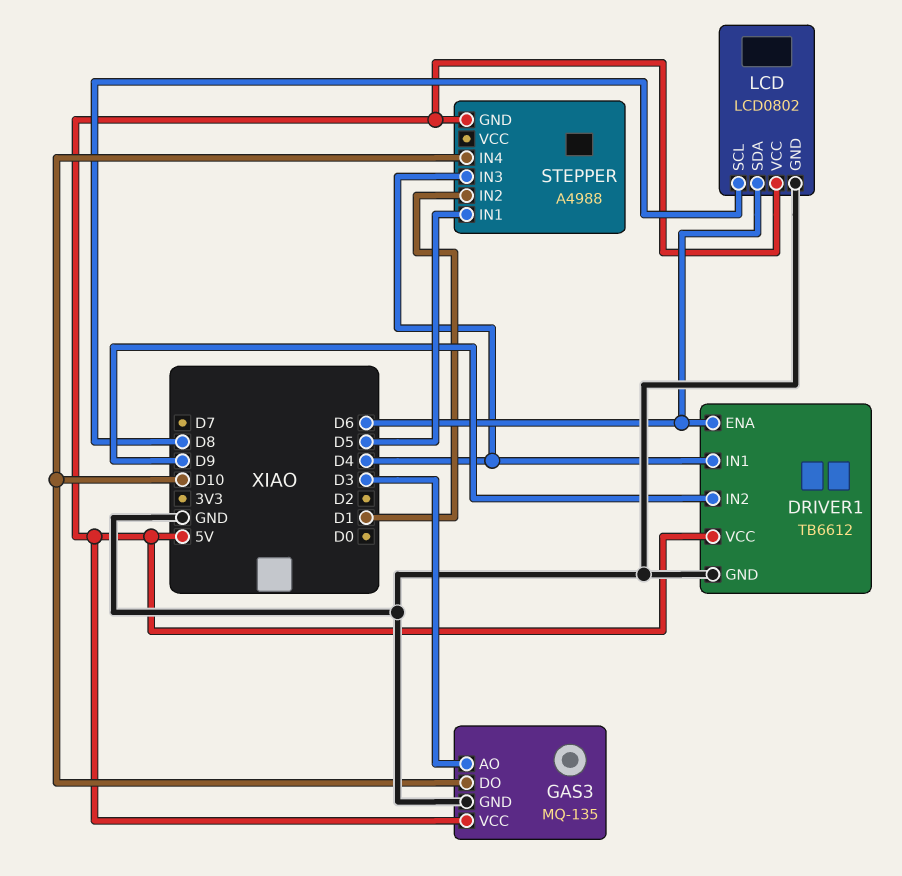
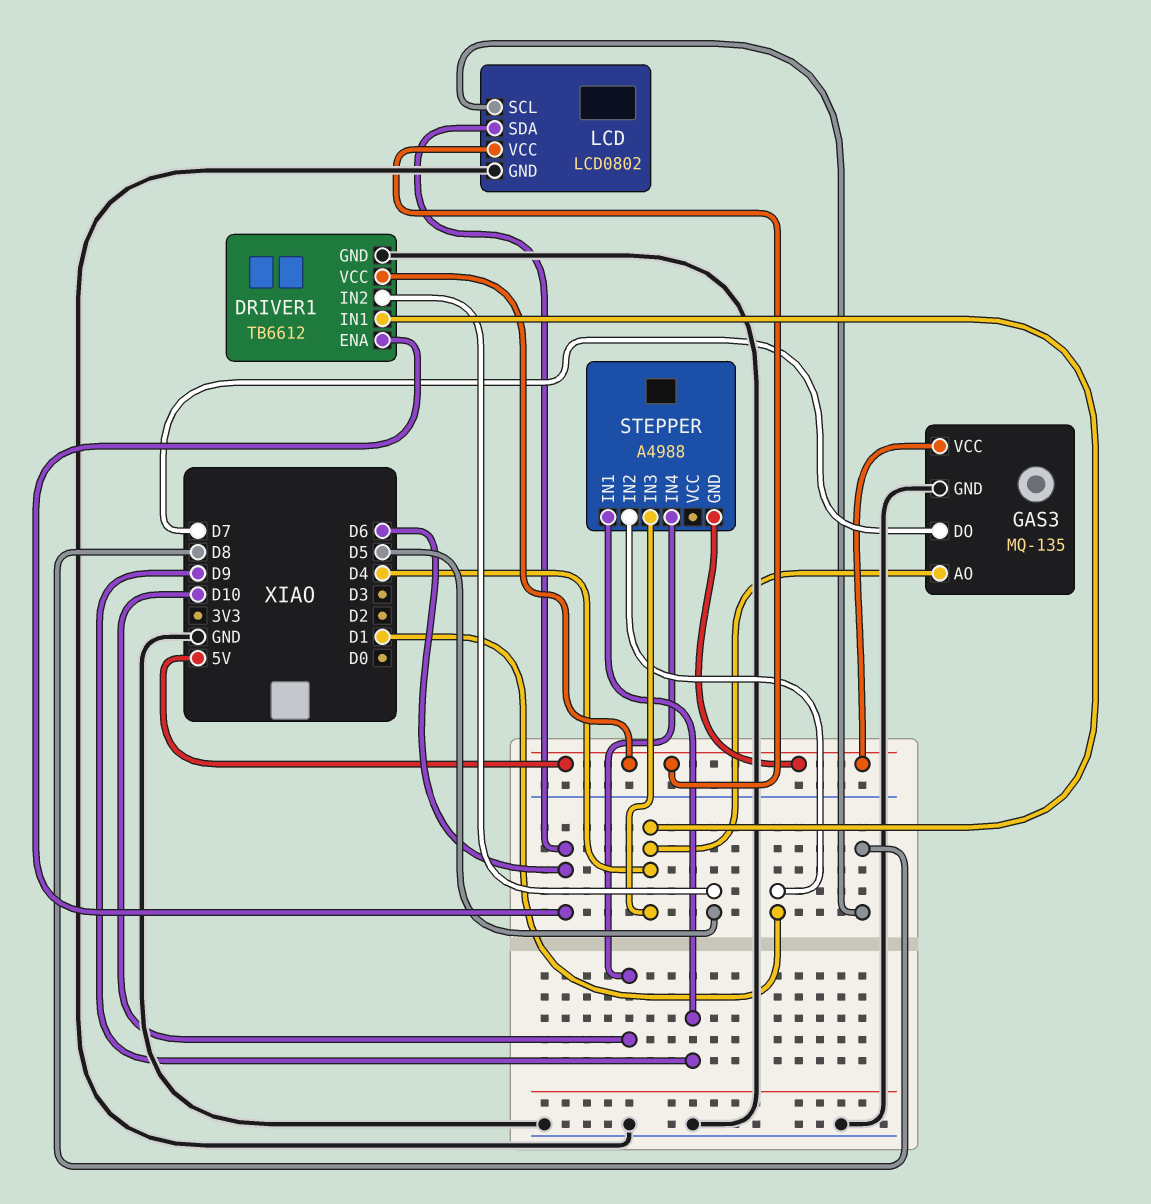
DRIVER1 pin IN2: D9 -> D5
GAS3 pin AO: D3 -> D4
GAS3 pin DO: D10 -> D7
STEPPER pin IN1: D5 -> D9

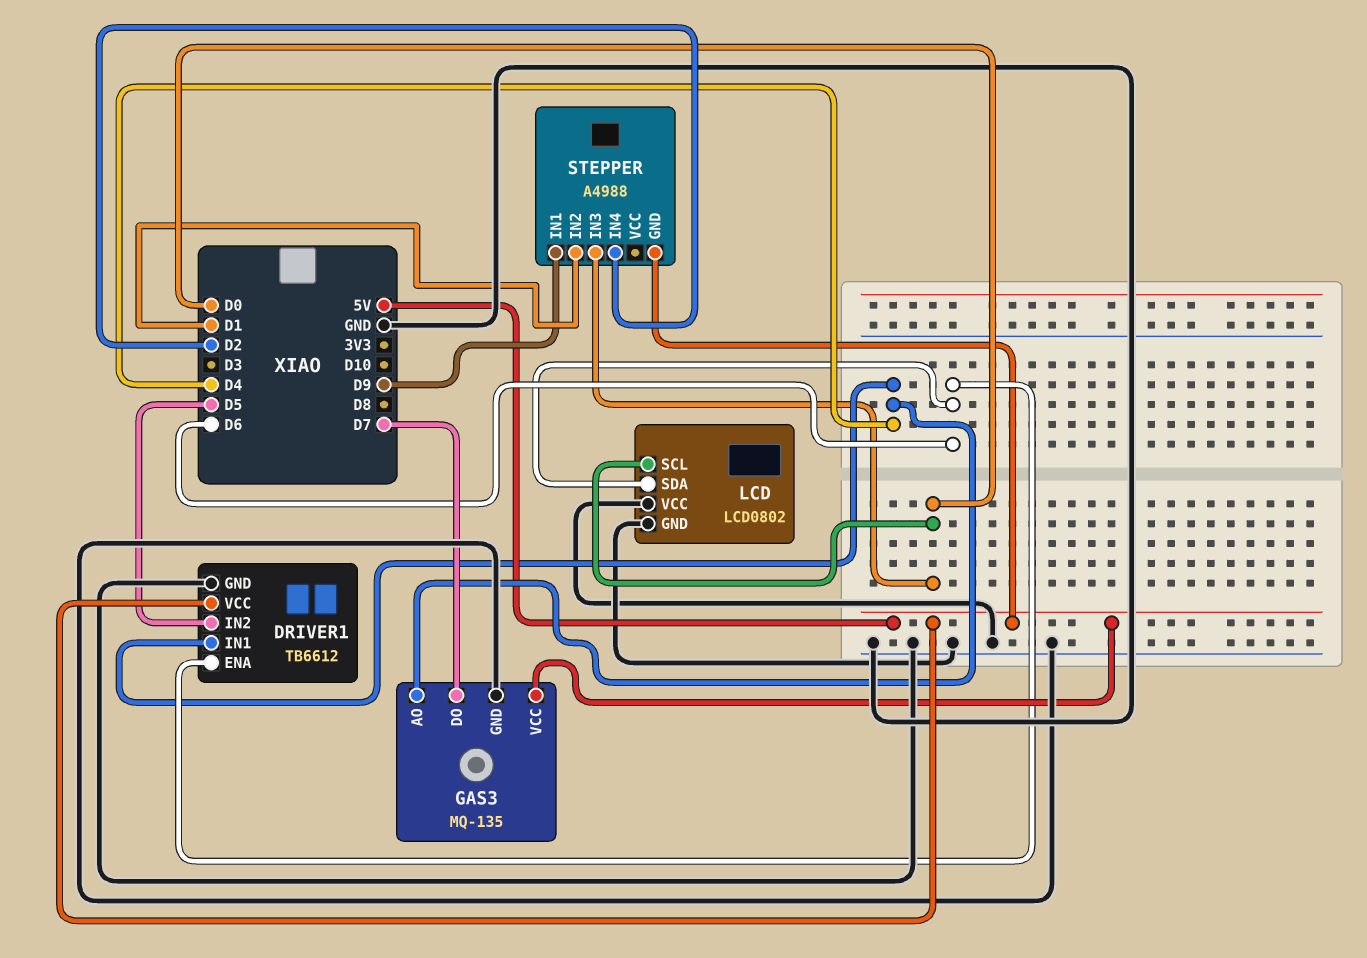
LCD pin SCL: D8 -> D0
LCD pin VCC: 5V -> GND
STEPPER pin IN3: D4 -> D0
STEPPER pin IN4: D10 -> D2

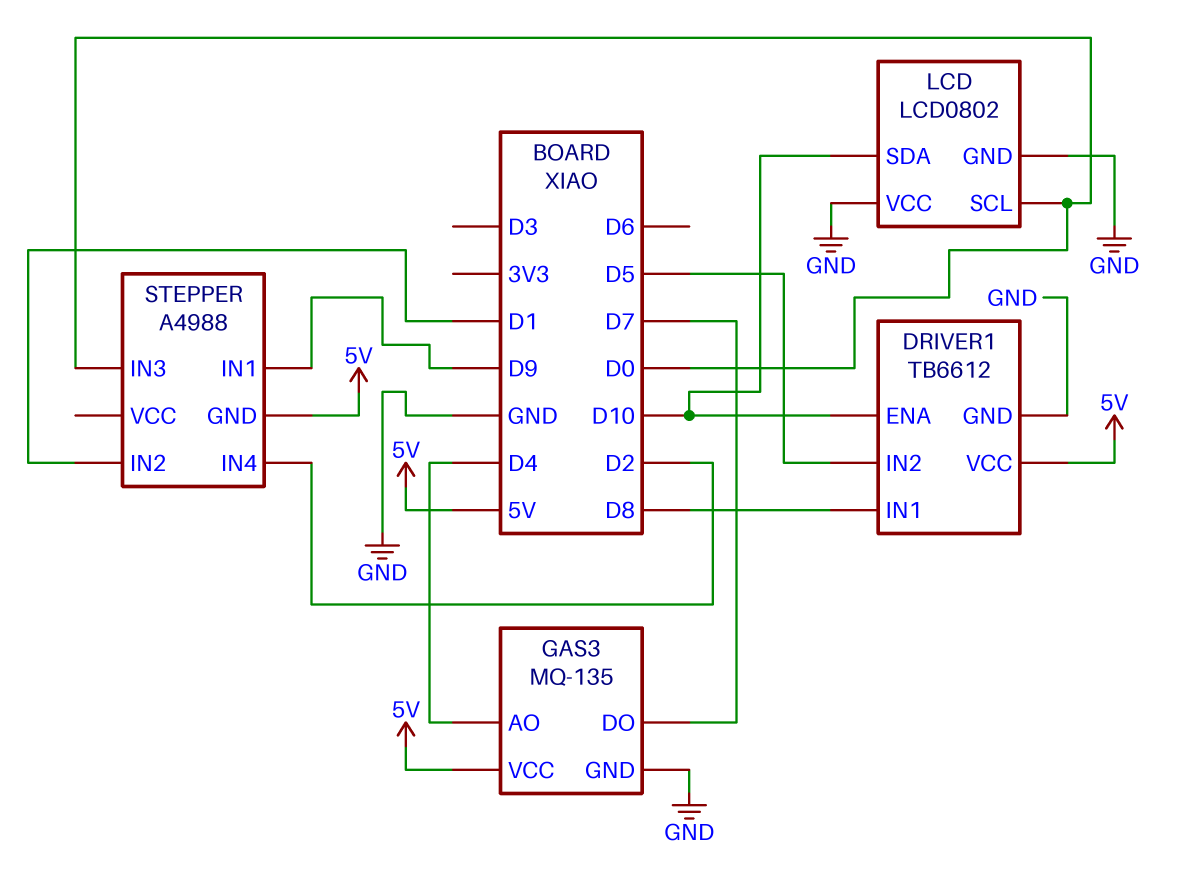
DRIVER1 pin ENA: D6 -> D10
DRIVER1 pin IN1: D4 -> D8
LCD pin SDA: D6 -> D10

